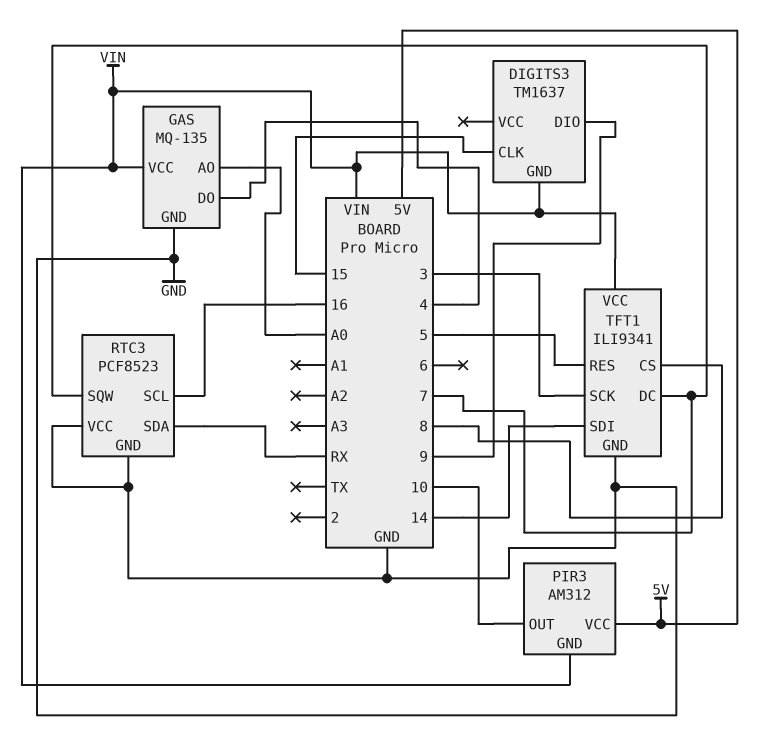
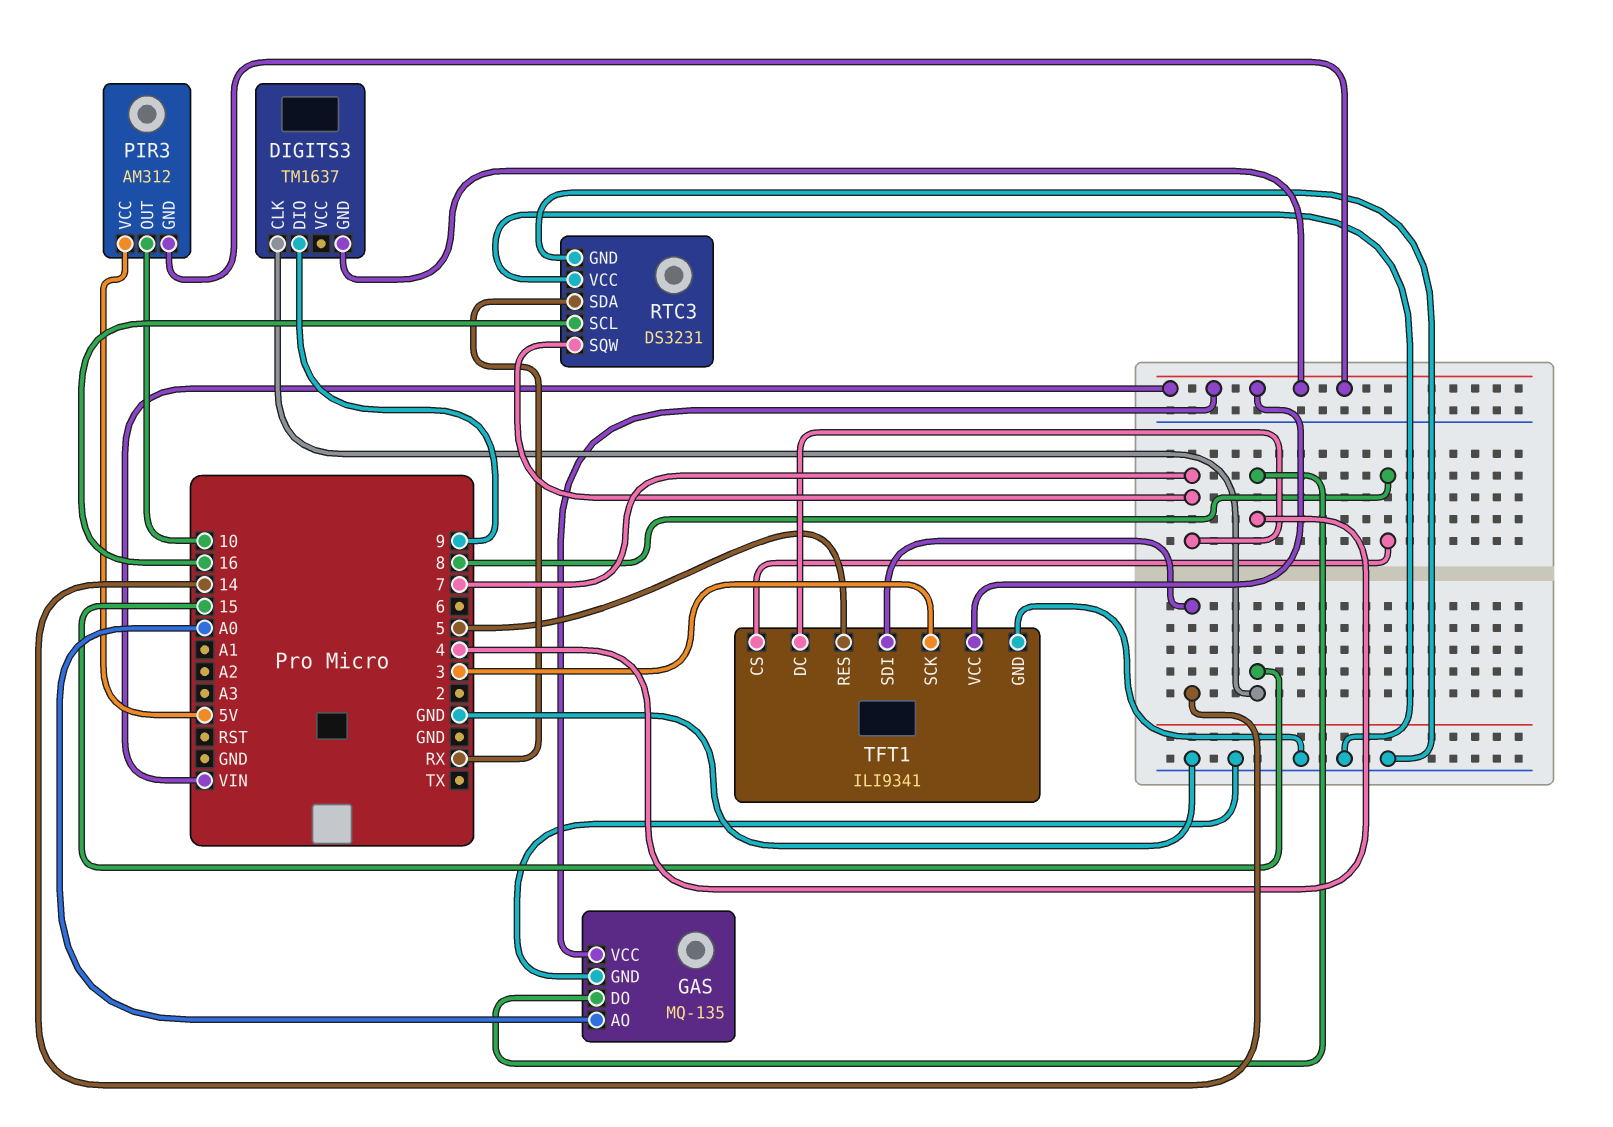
RTC3: PCF8523 -> DS3231

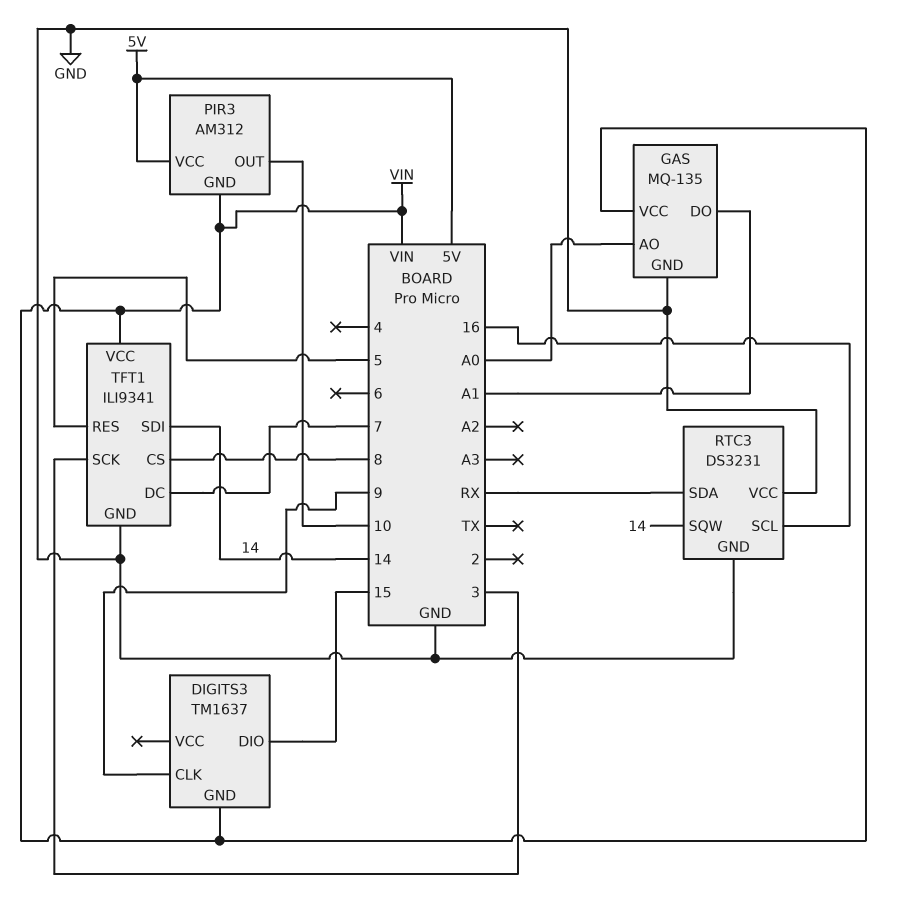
DIGITS3 pin CLK: 15 -> 9
DIGITS3 pin DIO: 9 -> 15
GAS pin DO: 4 -> A1
RTC3 pin SQW: 7 -> 14

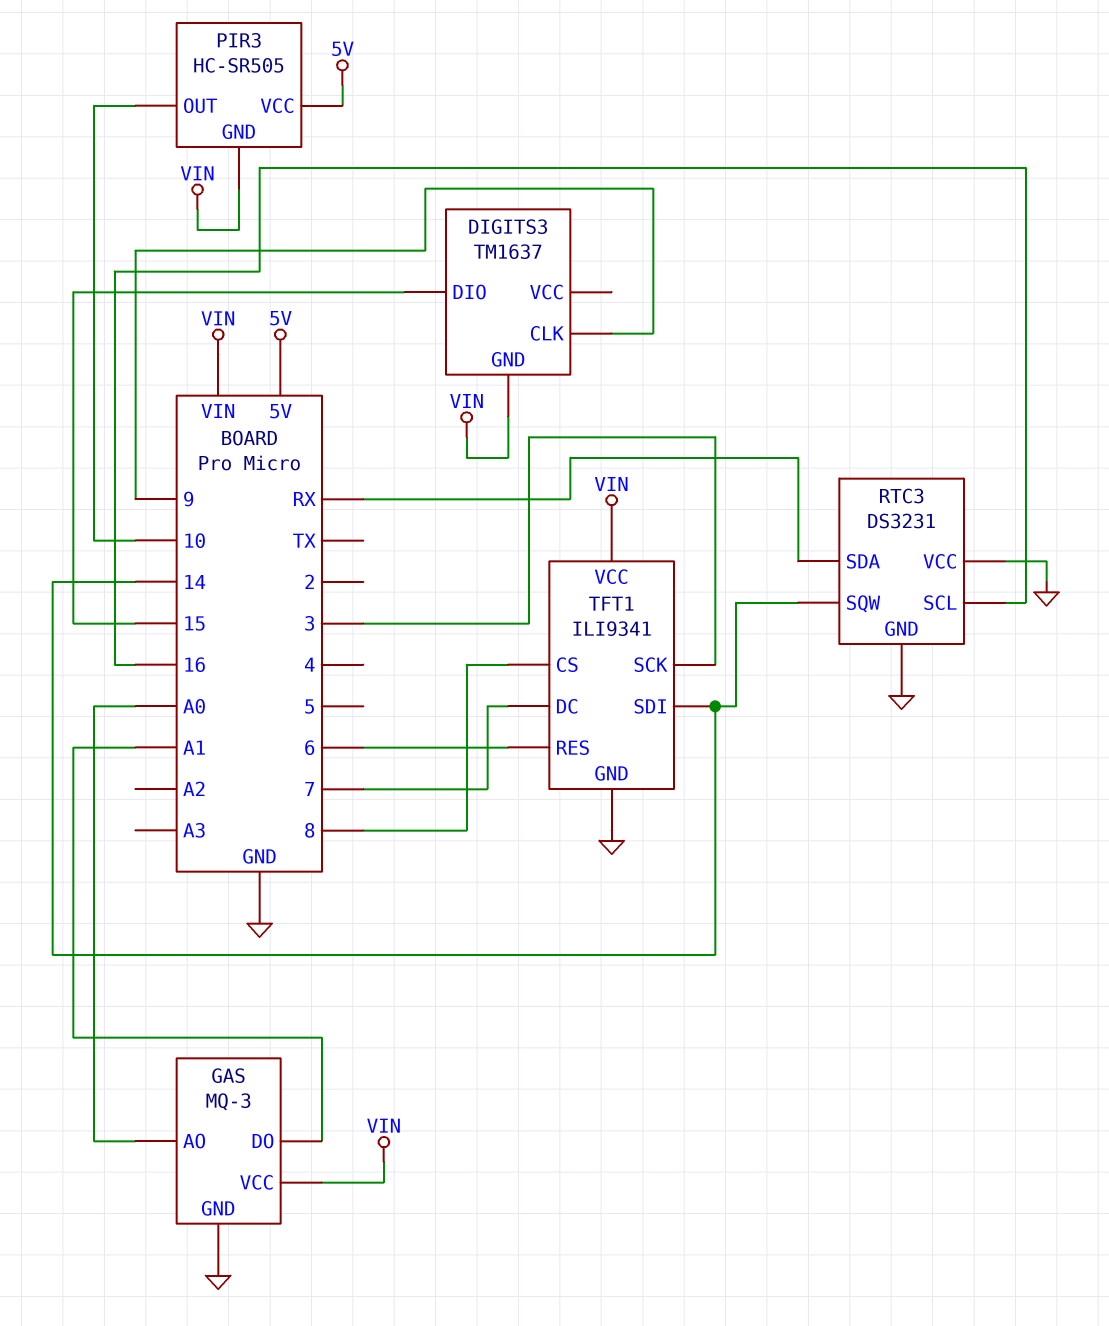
GAS: MQ-135 -> MQ-3
PIR3: AM312 -> HC-SR505
TFT1 pin RES: 5 -> 6

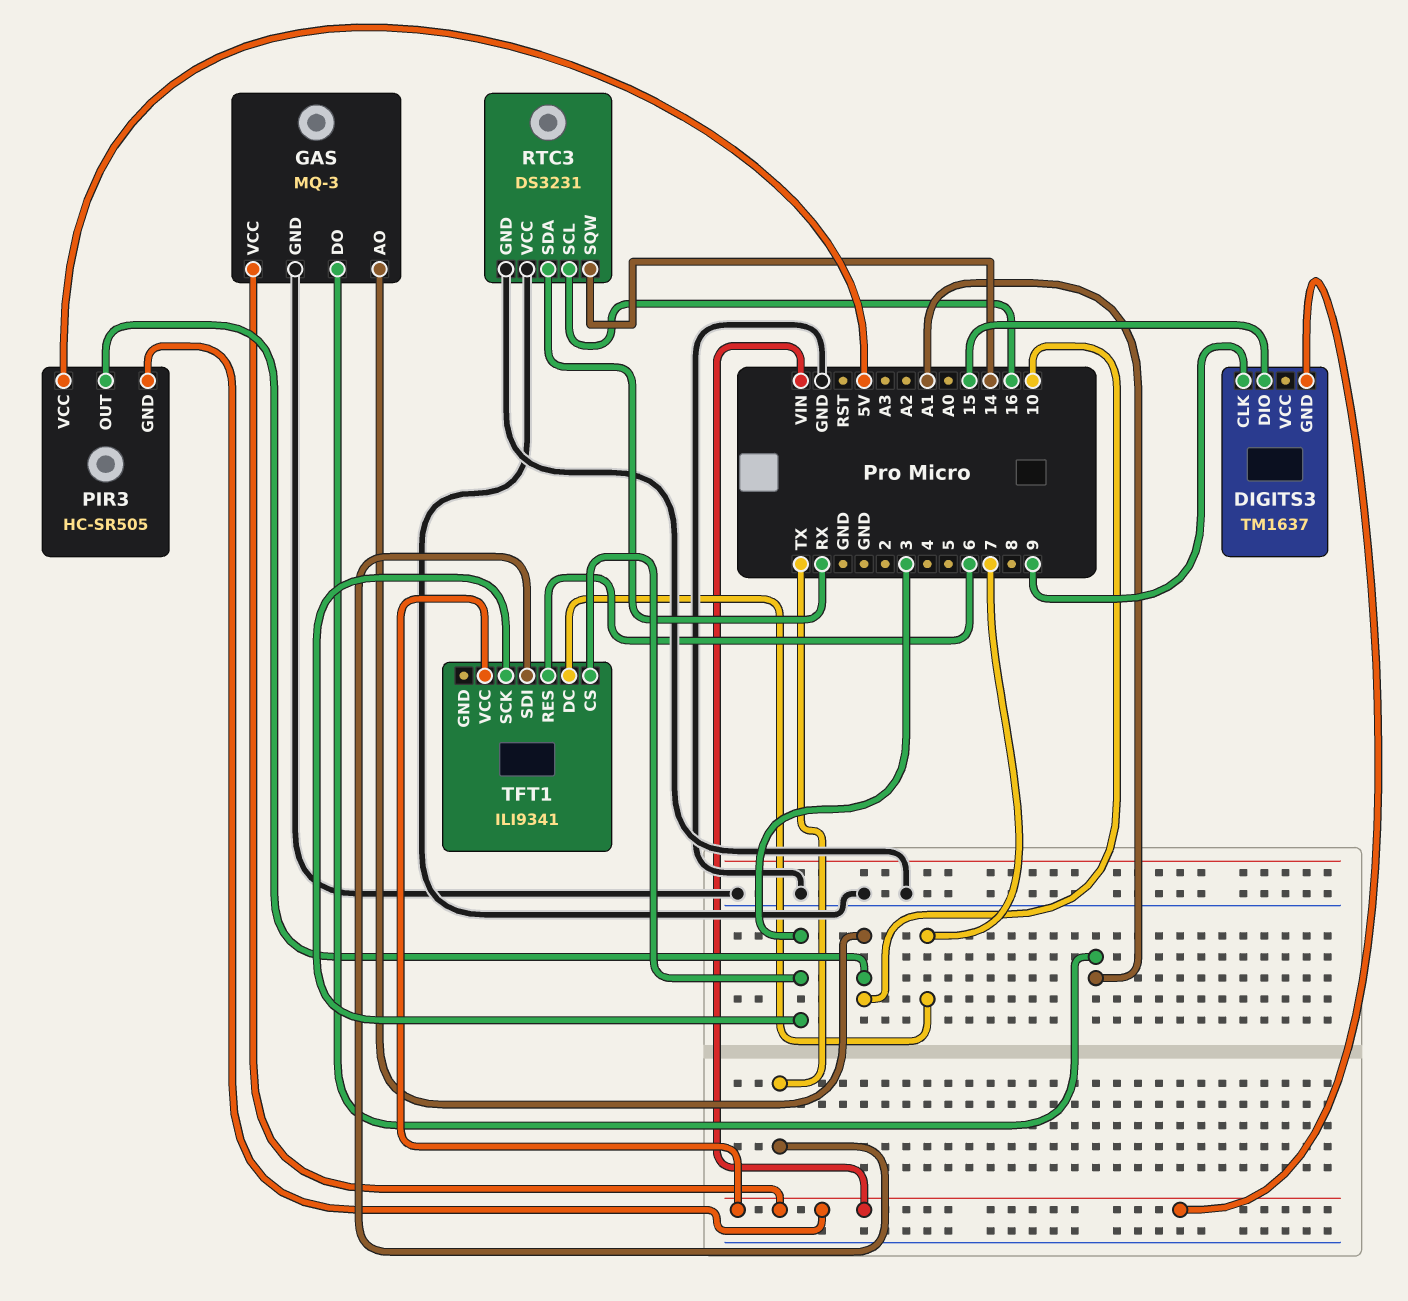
GAS pin AO: A0 -> 10
TFT1 pin CS: 8 -> 3
TFT1 pin GND: GND -> none
TFT1 pin SDI: 14 -> TX

